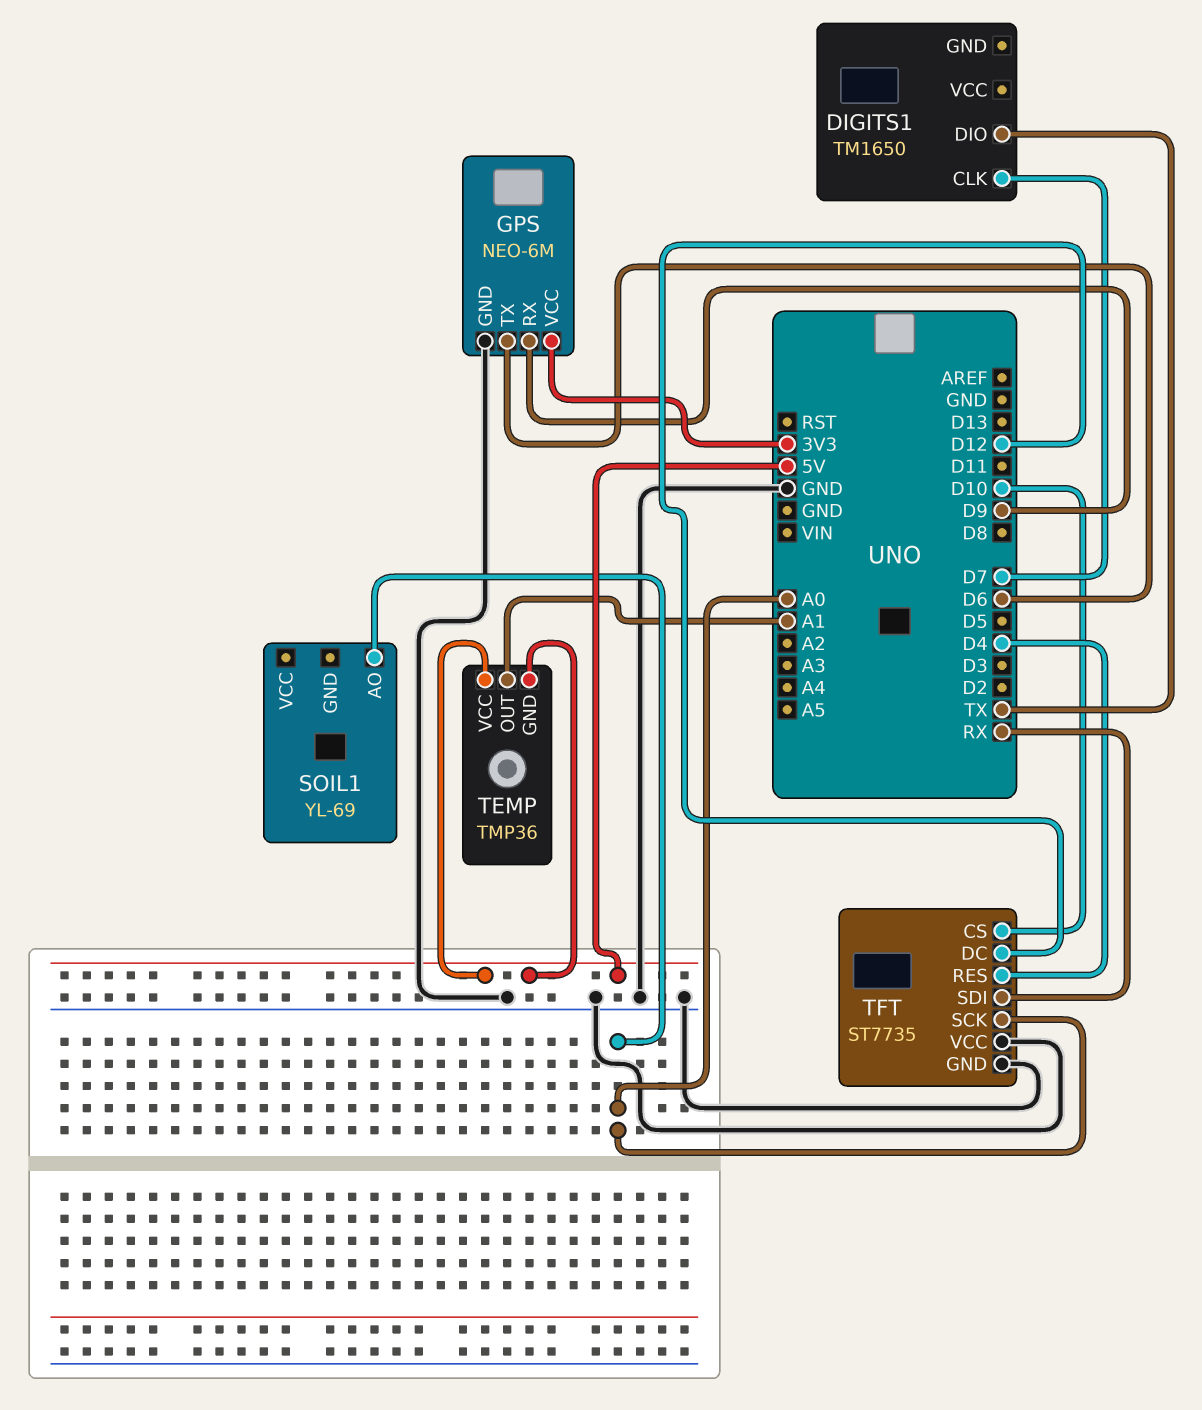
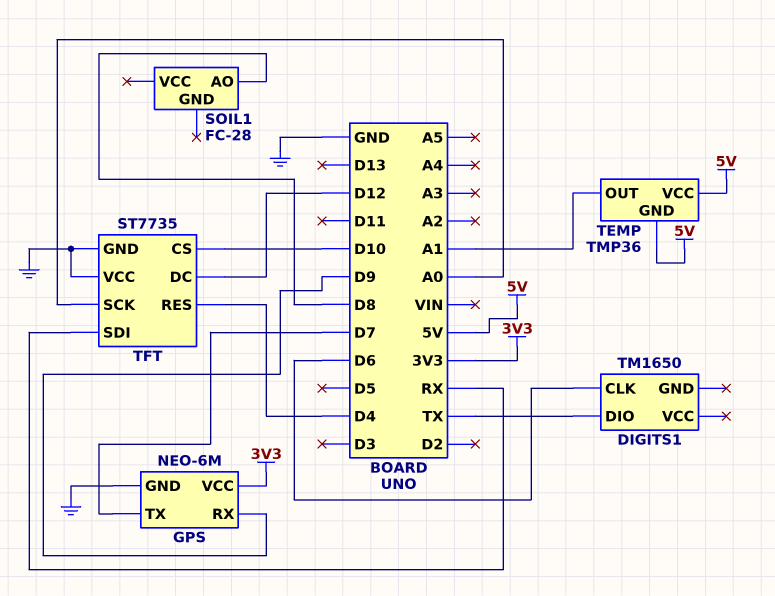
DIGITS1 pin CLK: D7 -> D6
GPS pin TX: D6 -> D7
SOIL1: YL-69 -> FC-28
SOIL1 pin AO: A0 -> D8

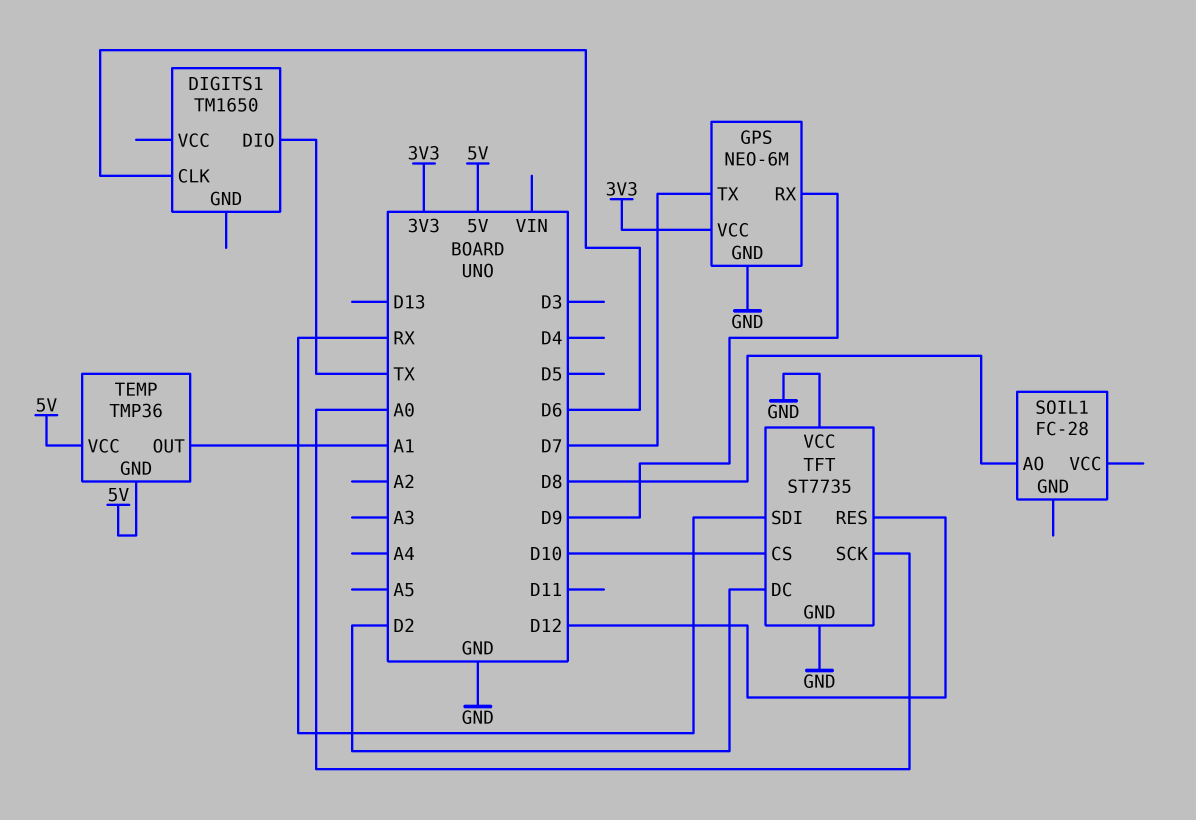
TFT pin DC: D12 -> D2
TFT pin RES: D4 -> D12

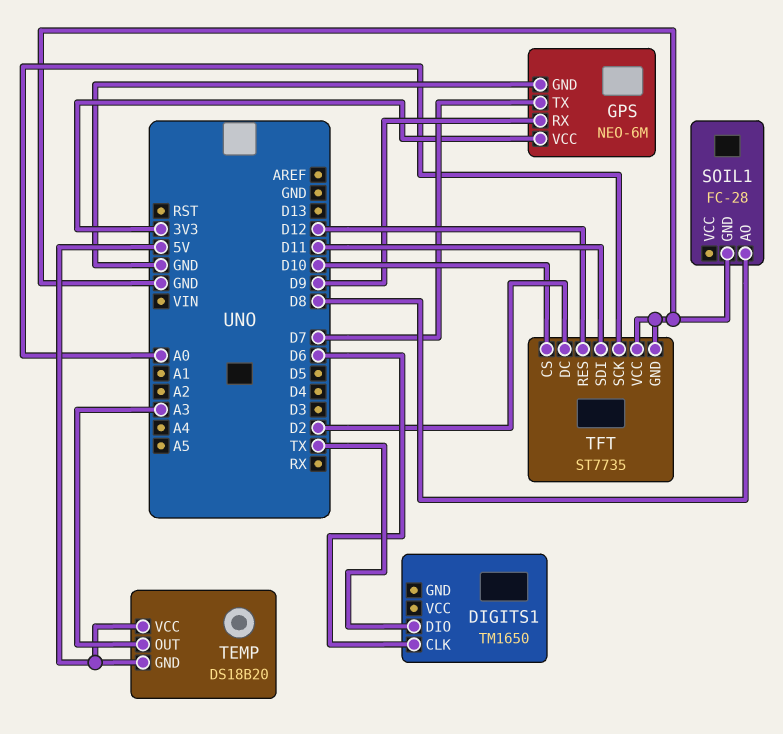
SOIL1 pin GND: none -> GND
TEMP: TMP36 -> DS18B20
TEMP pin OUT: A1 -> A3
TFT pin SDI: RX -> D11

